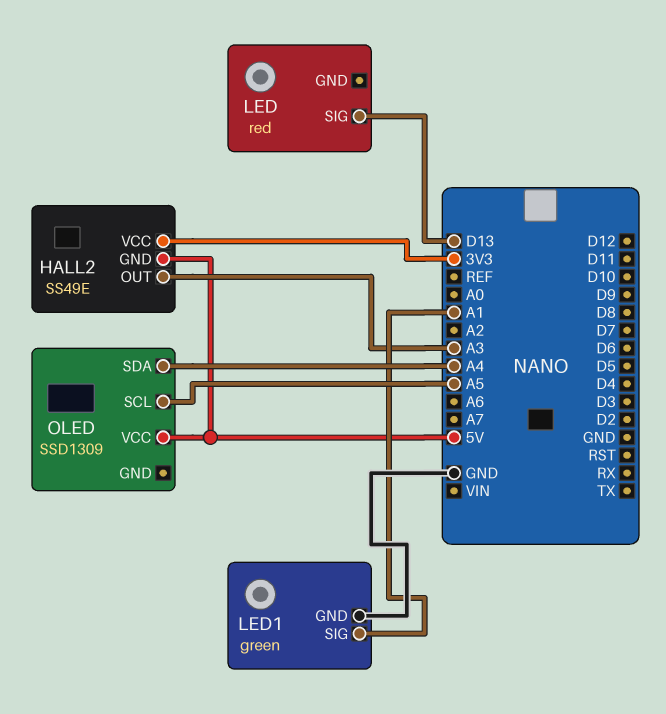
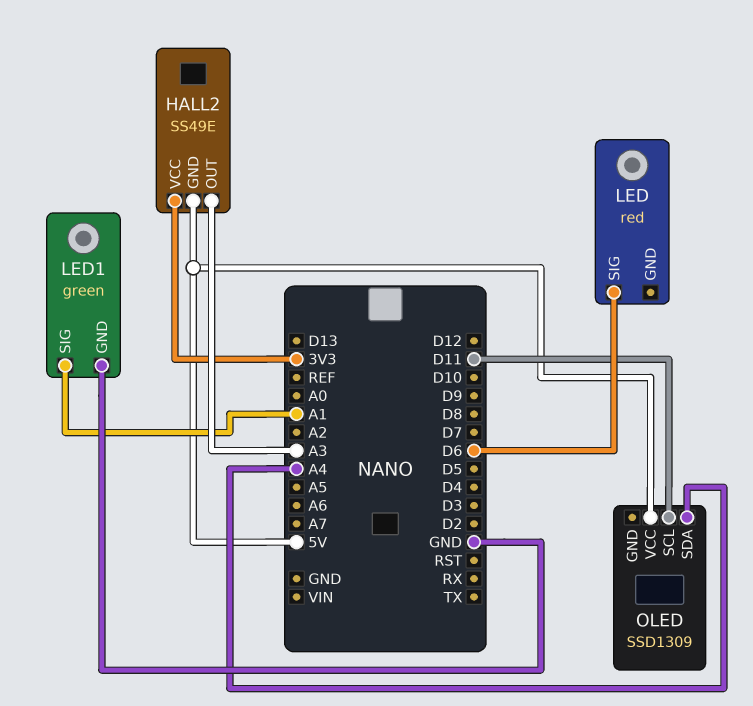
LED pin SIG: D13 -> D6
OLED pin SCL: A5 -> D11

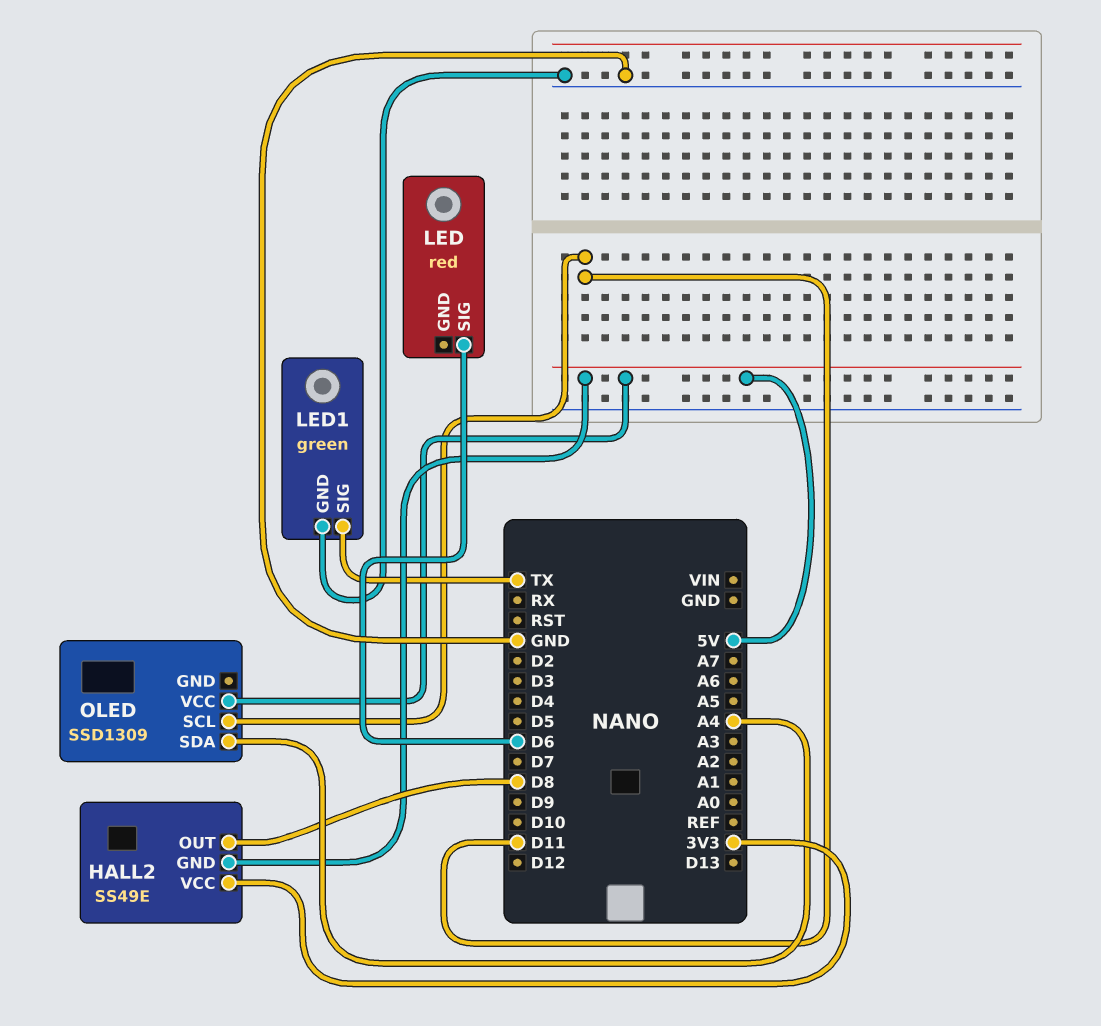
HALL2 pin OUT: A3 -> D8
LED1 pin SIG: A1 -> TX

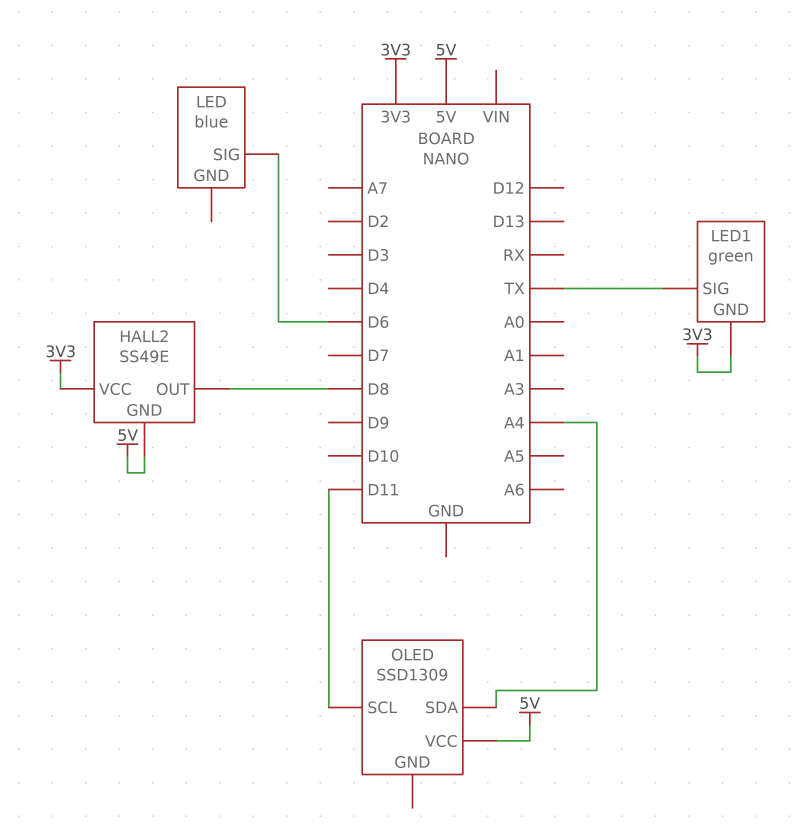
LED: red -> blue
LED1 pin GND: GND -> 3V3

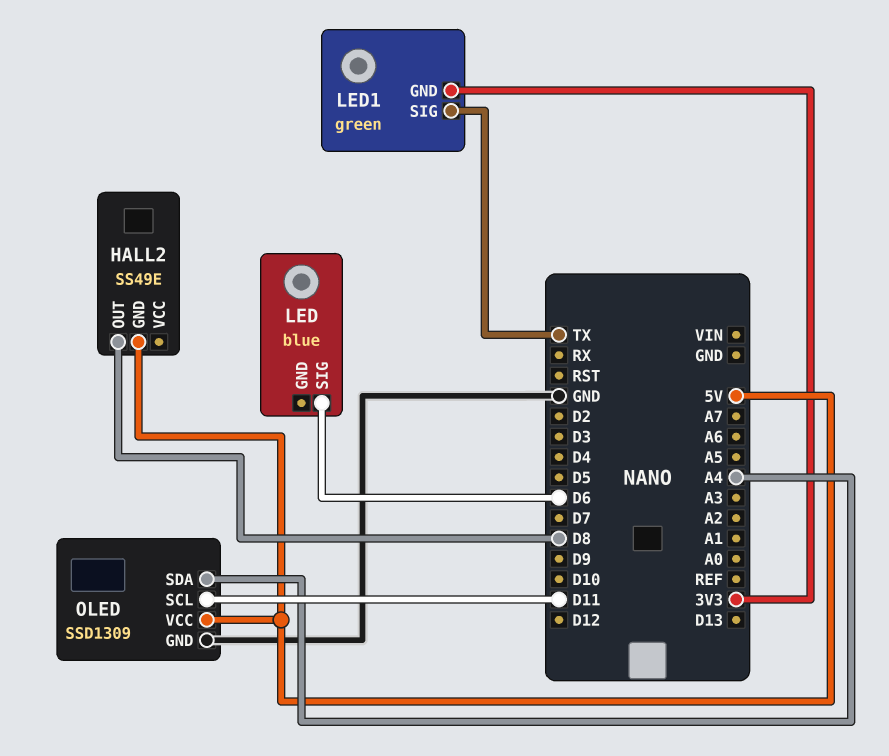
HALL2 pin VCC: 3V3 -> none
OLED pin GND: none -> GND

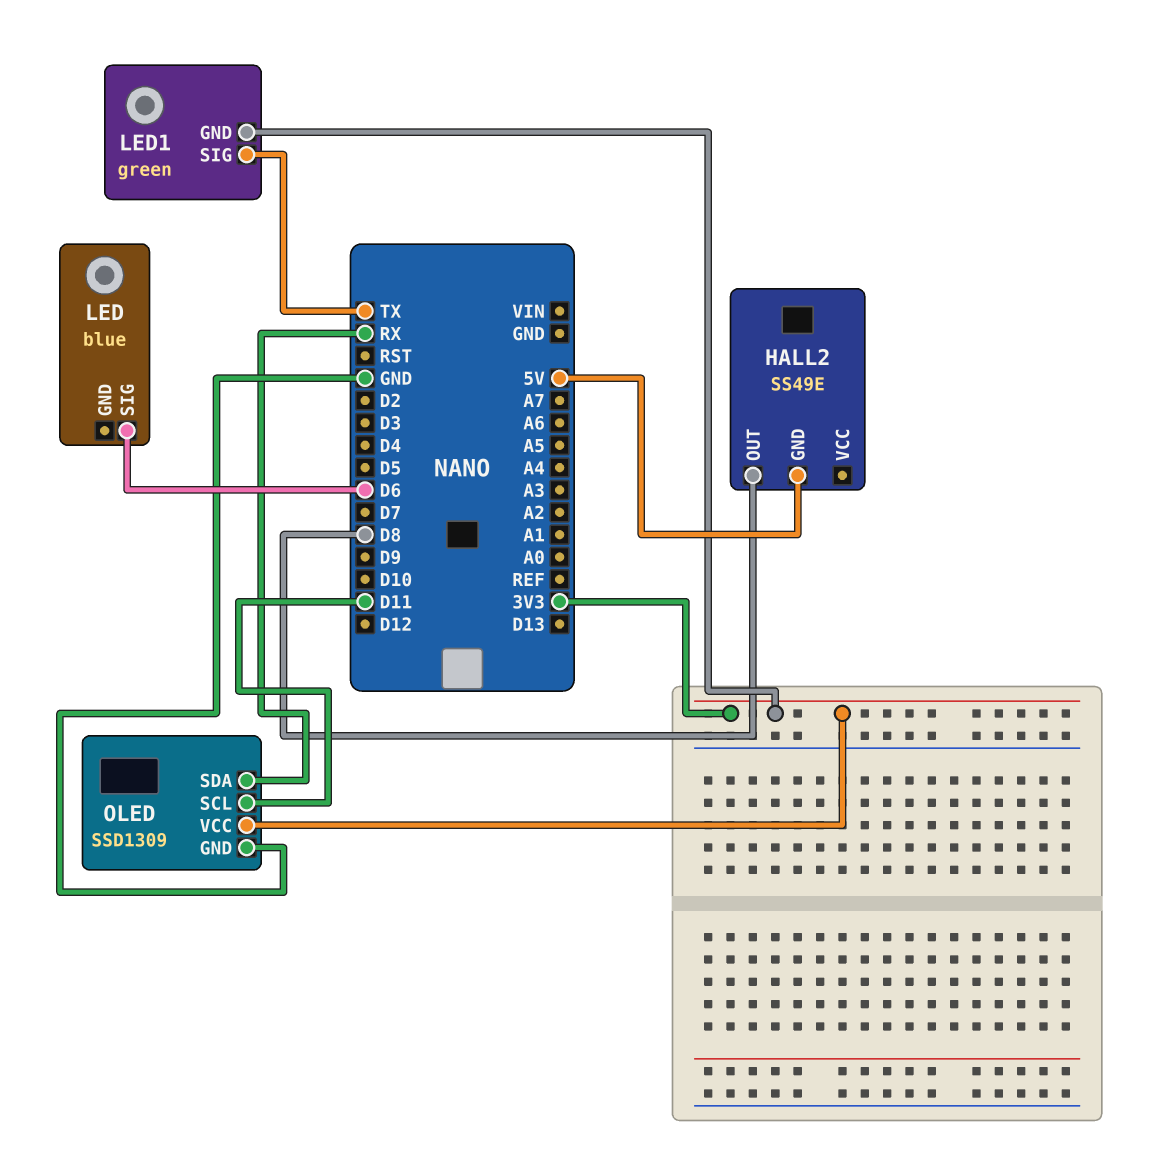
OLED pin SDA: A4 -> RX
OLED pin VCC: 5V -> 3V3

